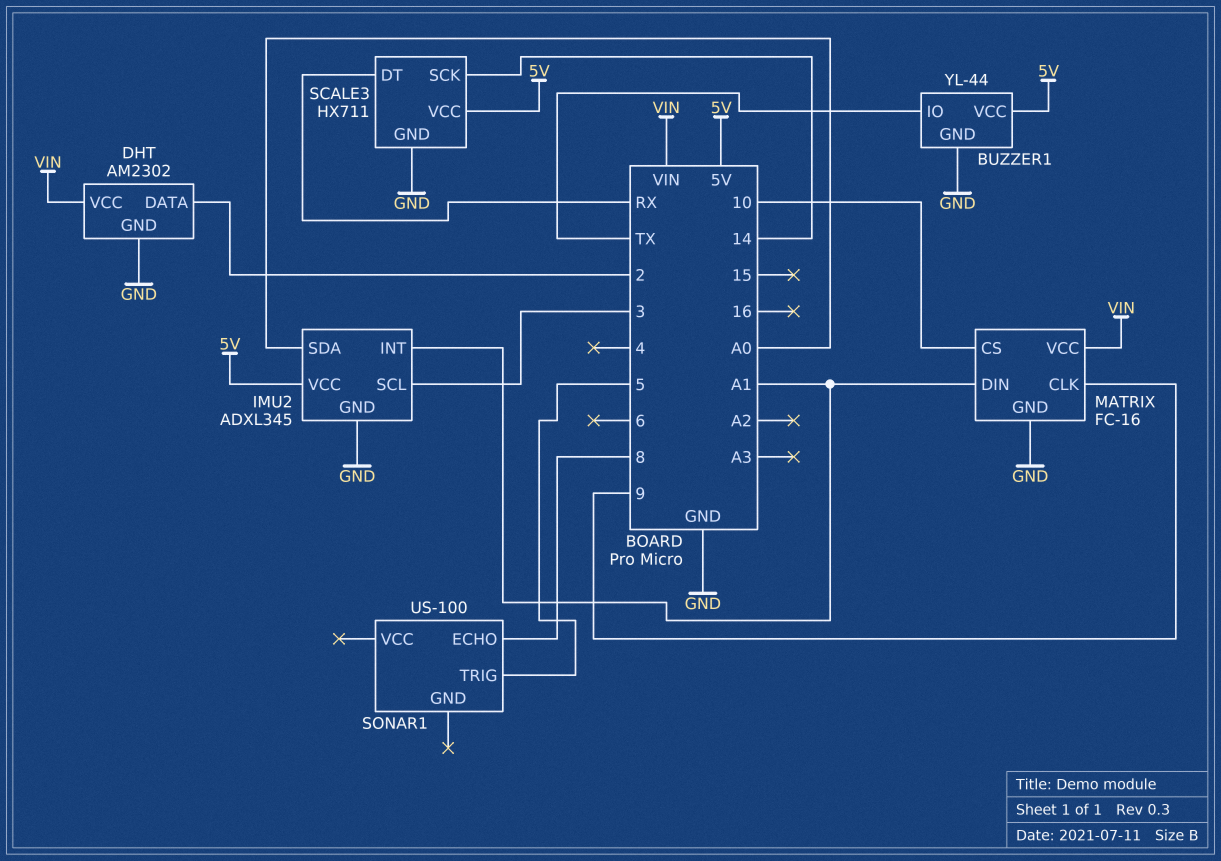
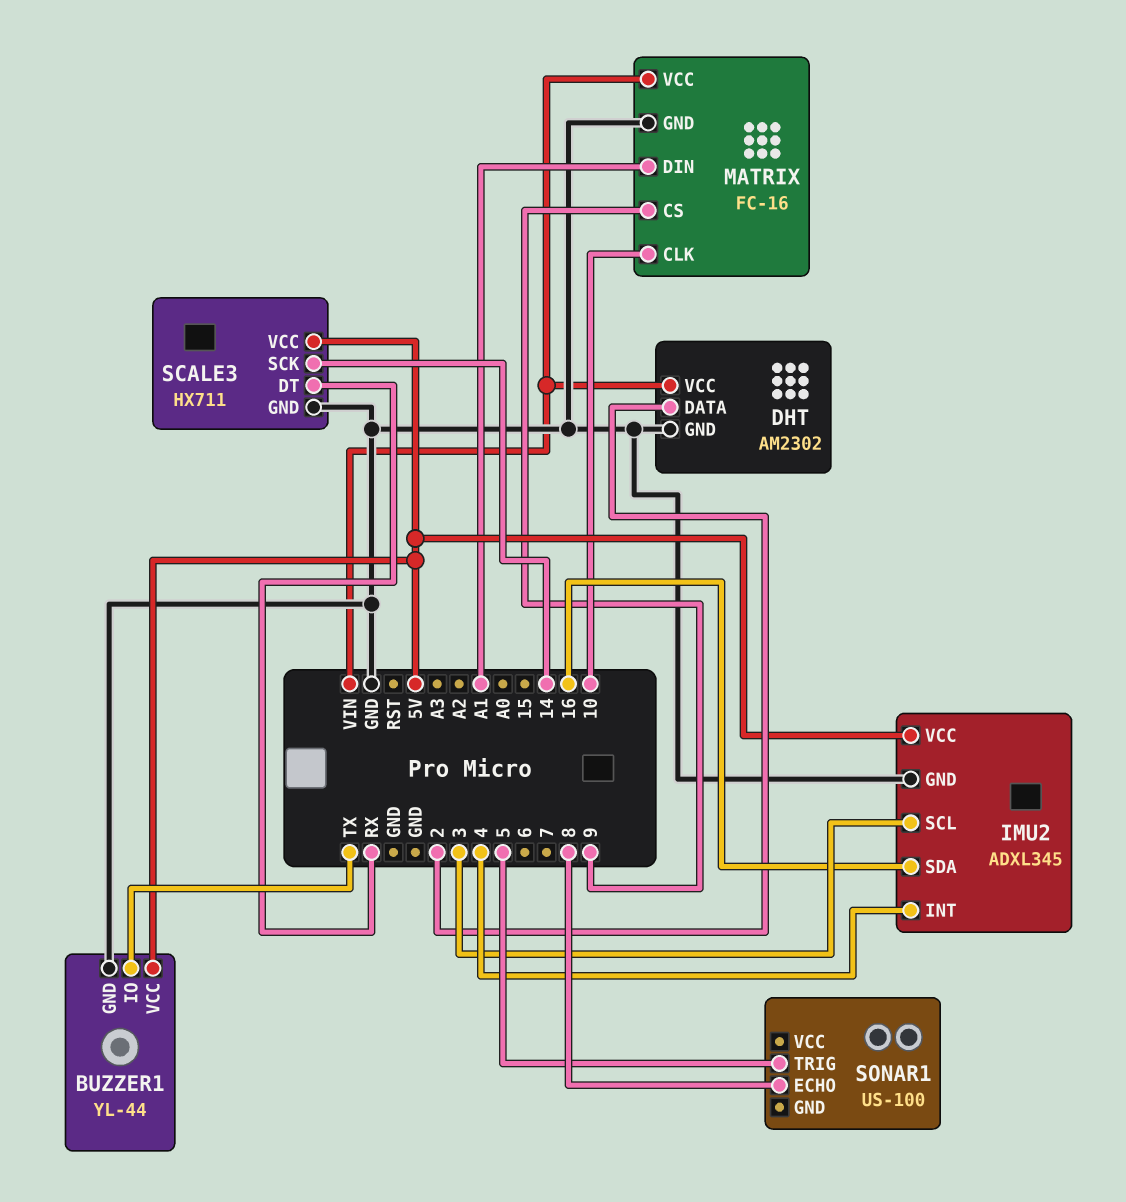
IMU2 pin INT: A1 -> 4
IMU2 pin SDA: A0 -> 16
MATRIX pin CLK: 9 -> 10
MATRIX pin CS: 10 -> 9

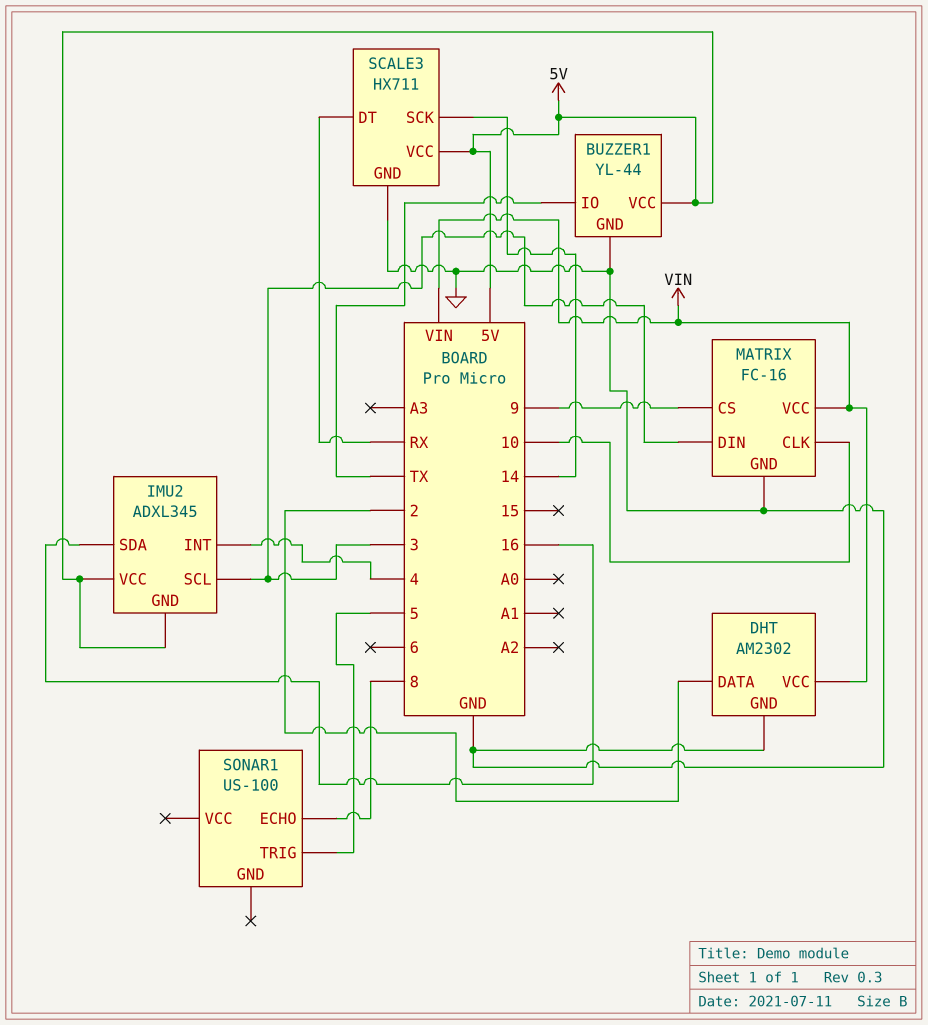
IMU2 pin GND: GND -> 5V
MATRIX pin DIN: A1 -> 3

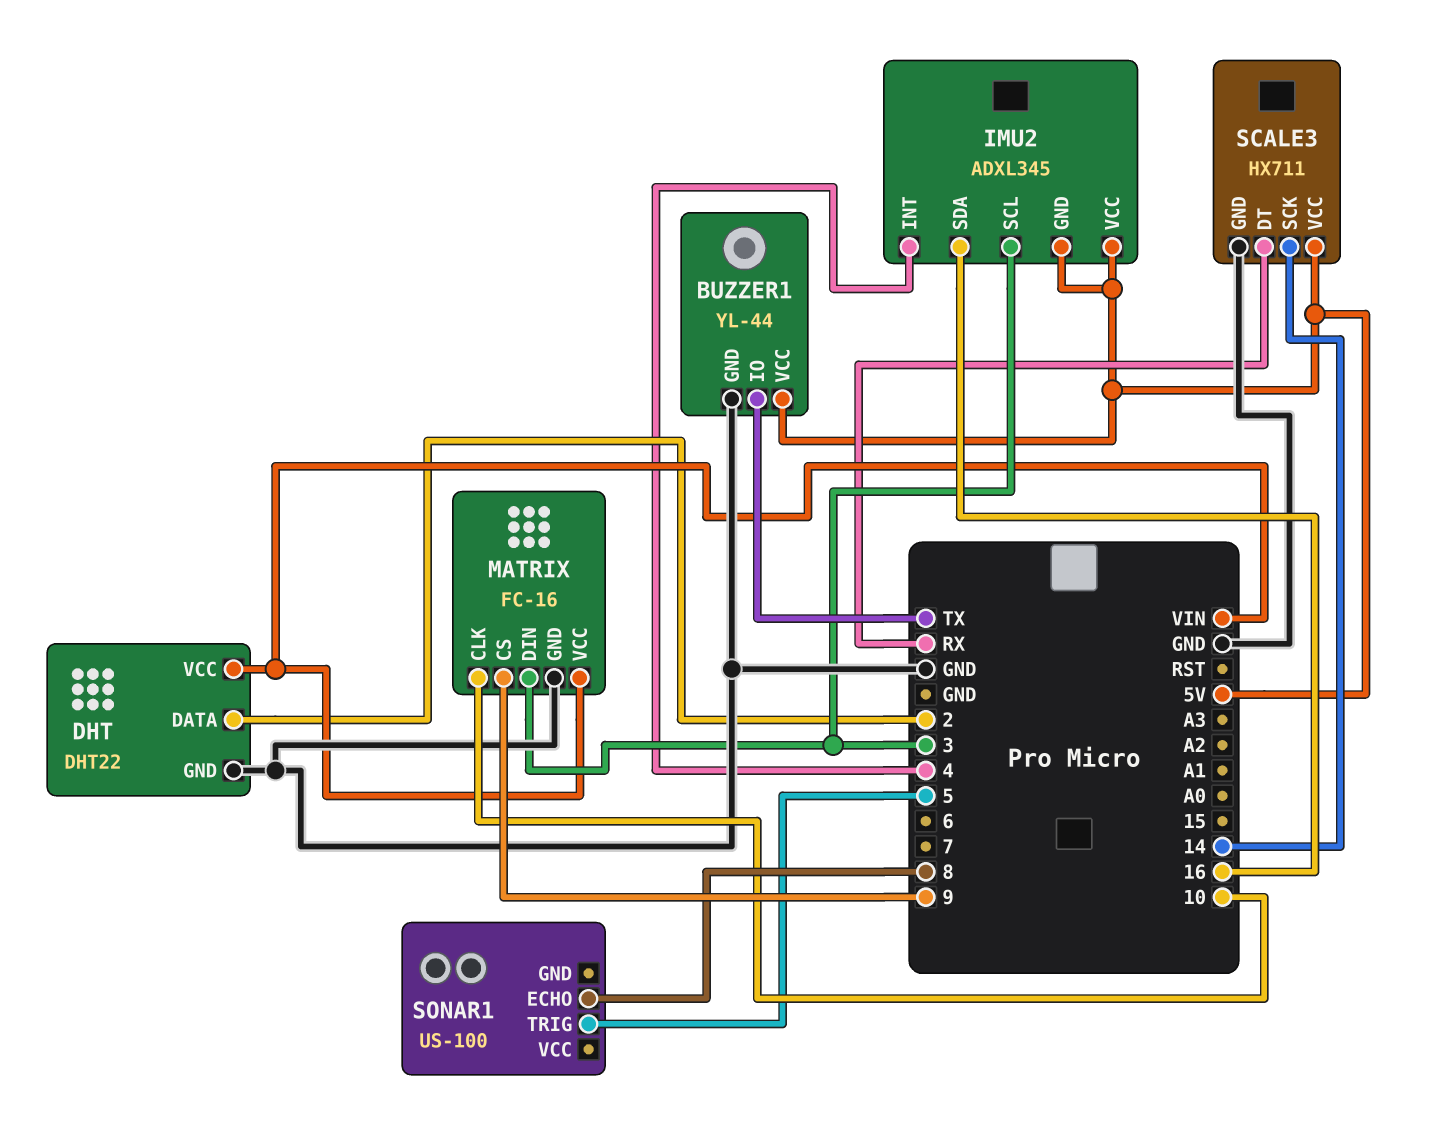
DHT: AM2302 -> DHT22

